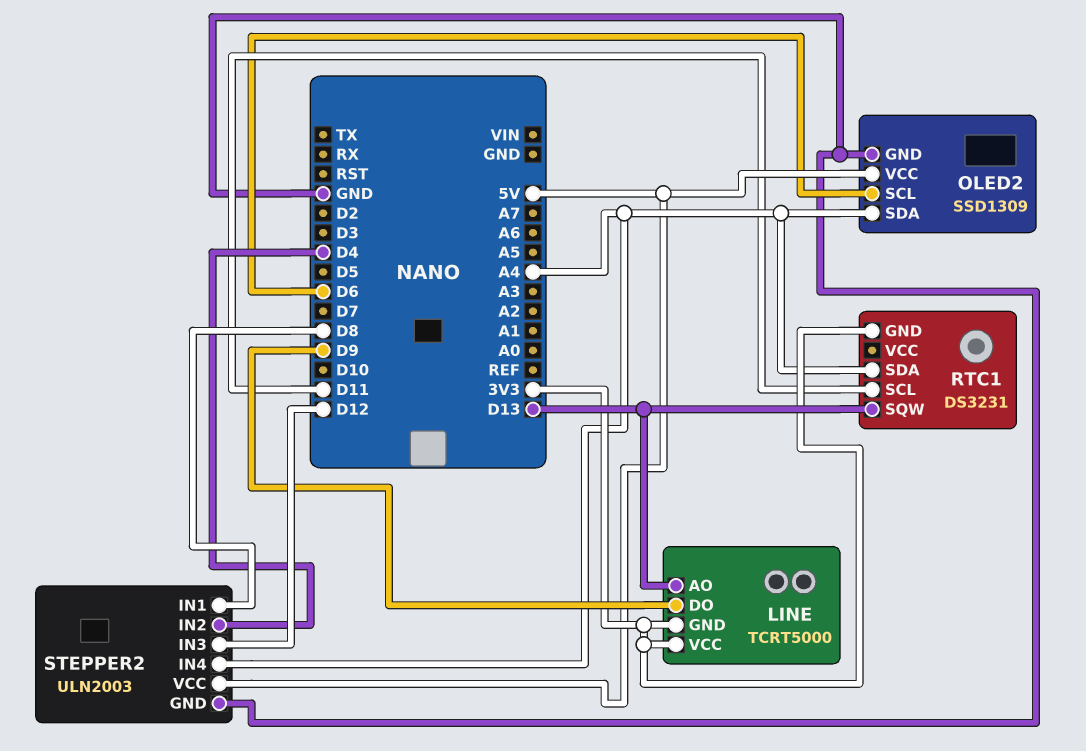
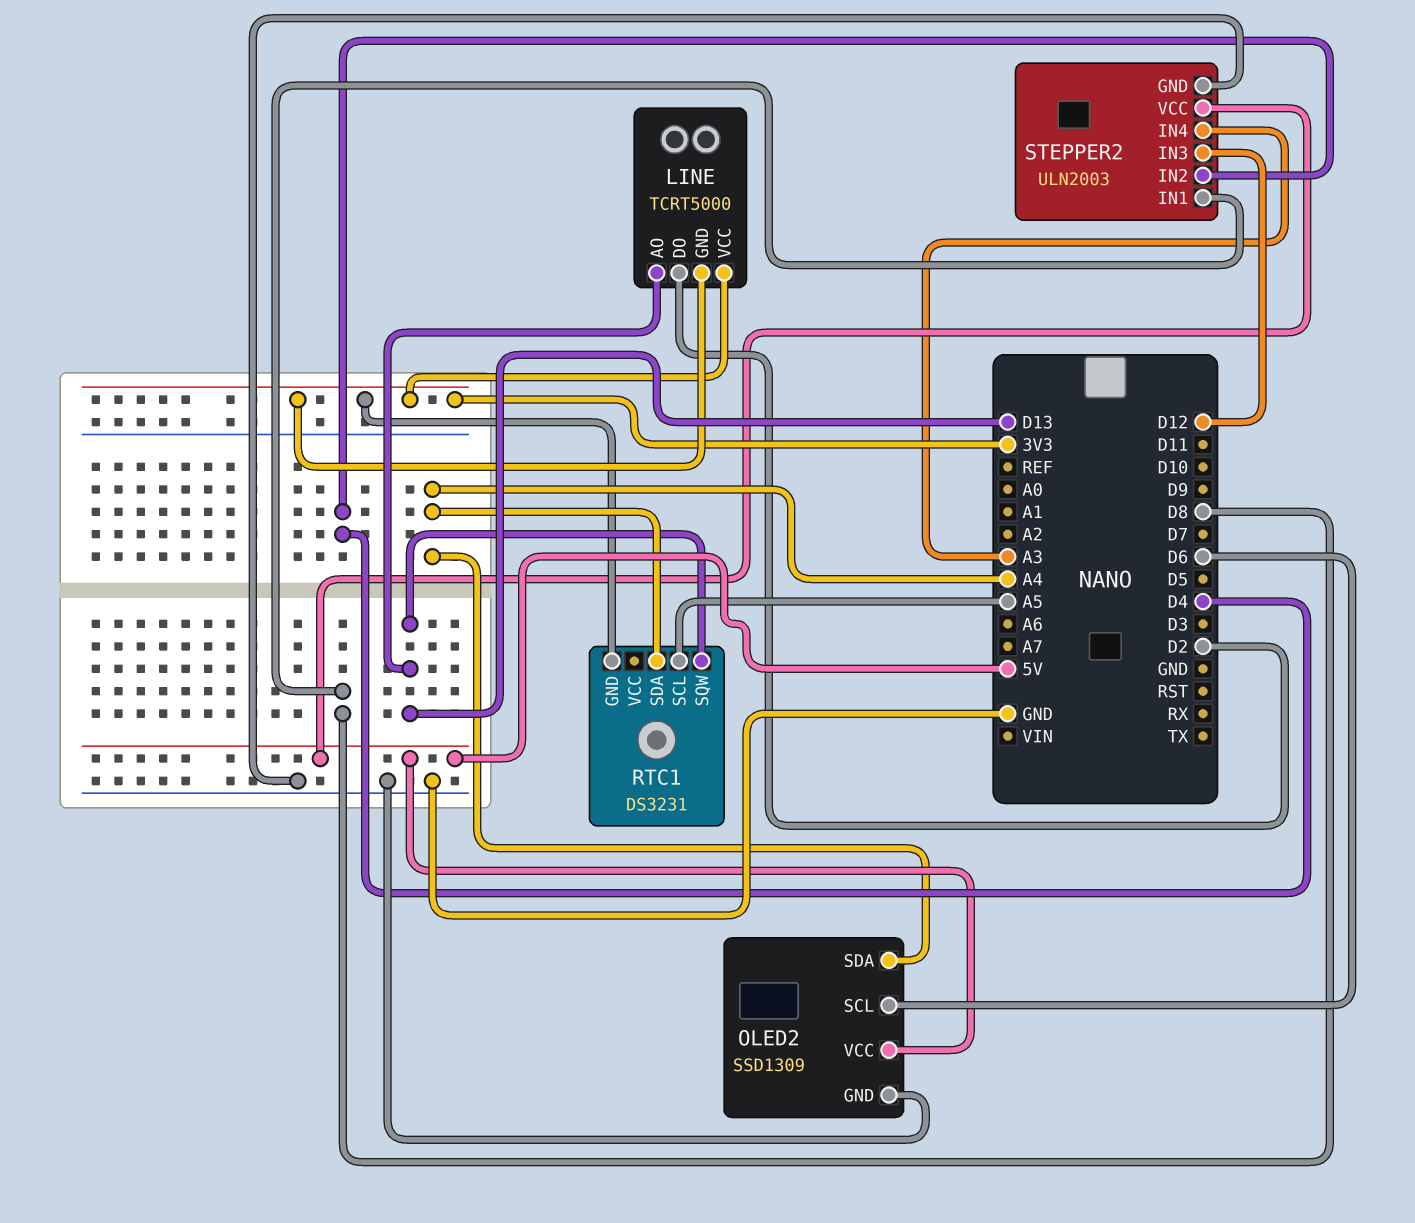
LINE pin DO: D9 -> D2
RTC1 pin SCL: D11 -> A5
STEPPER2 pin IN4: A4 -> A3

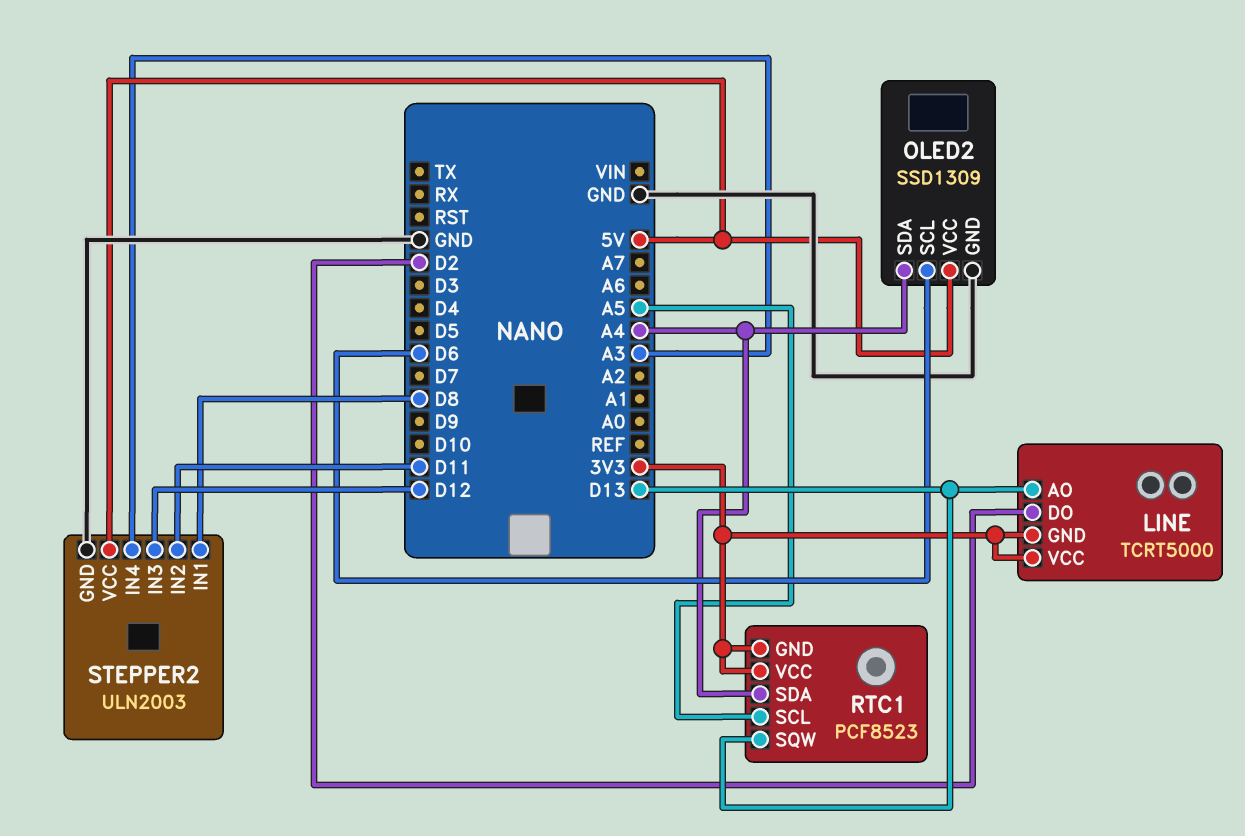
RTC1: DS3231 -> PCF8523
RTC1 pin VCC: none -> 3V3
STEPPER2 pin IN2: D4 -> D11

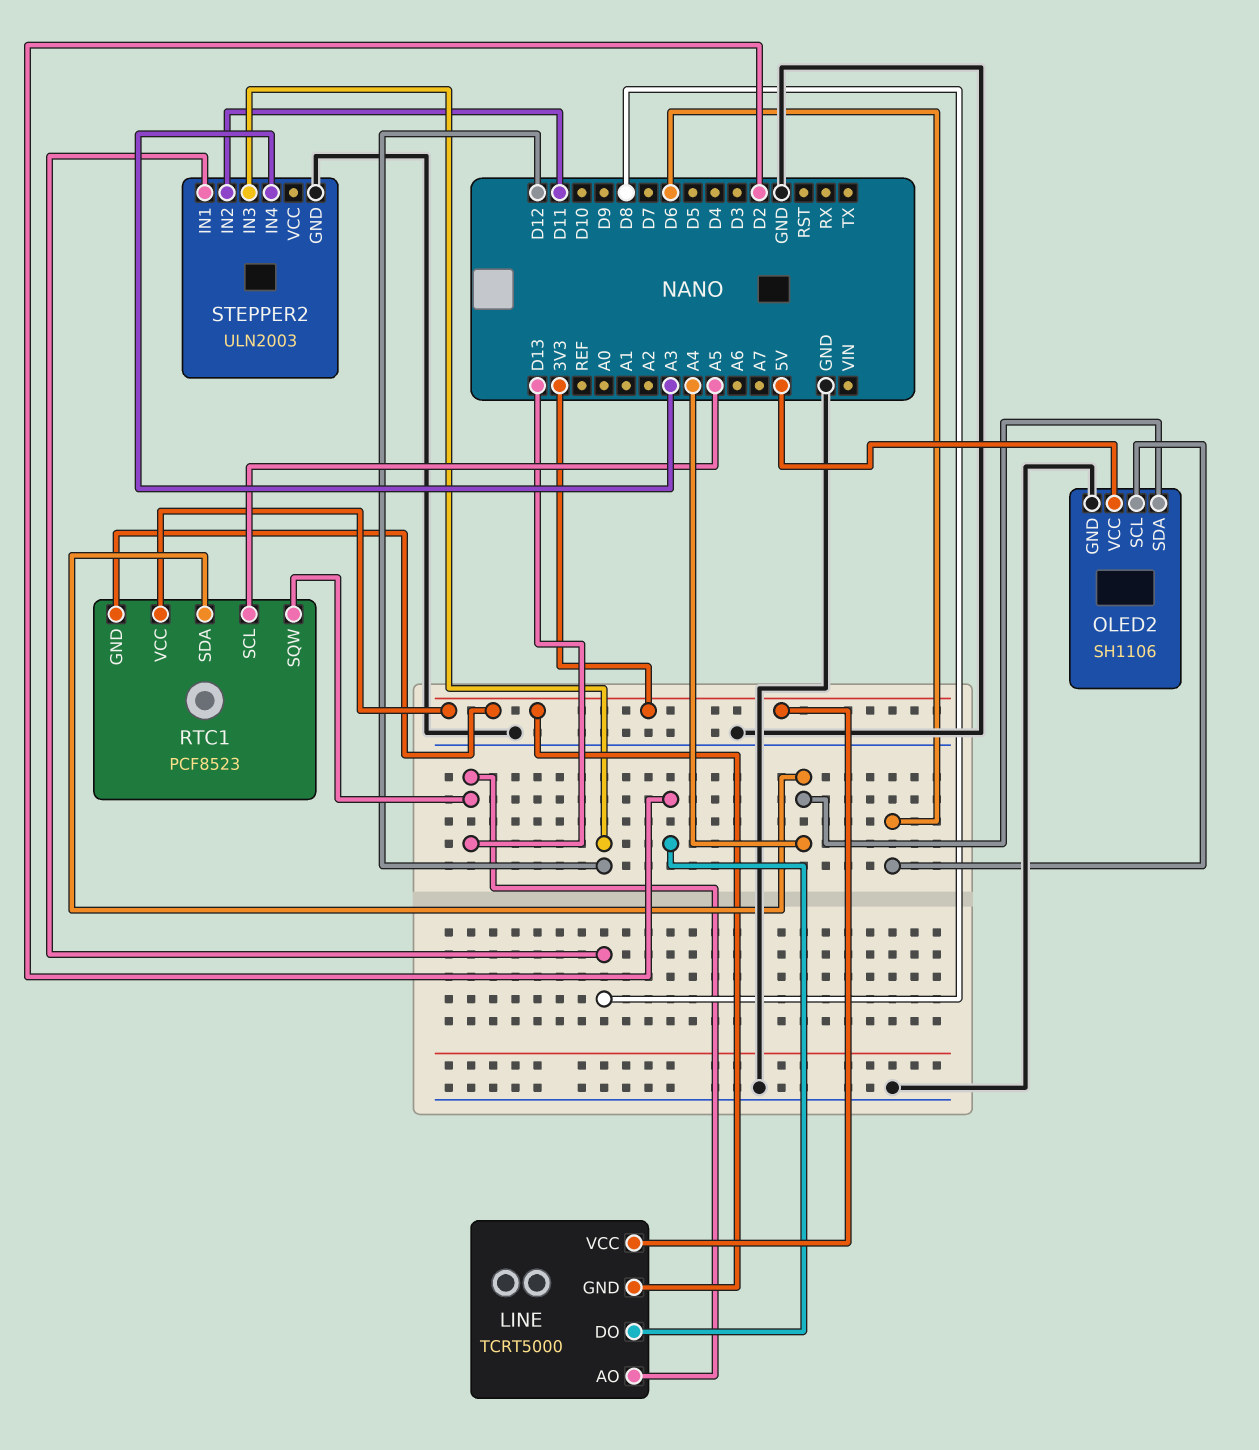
OLED2: SSD1309 -> SH1106
STEPPER2 pin VCC: 5V -> none

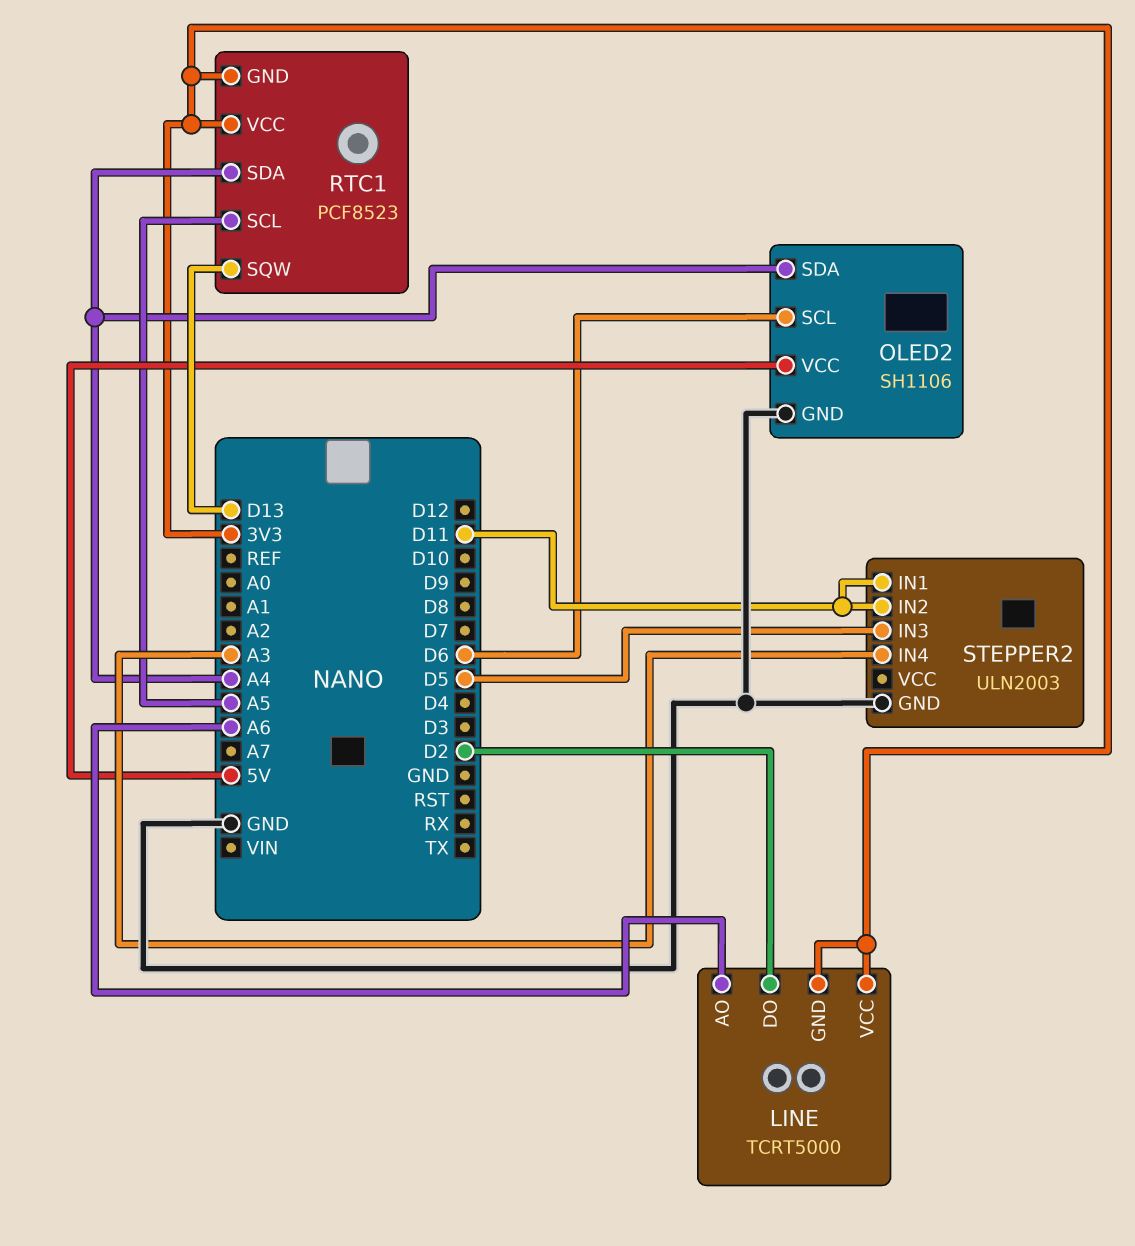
LINE pin AO: D13 -> A6
STEPPER2 pin IN1: D8 -> D11
STEPPER2 pin IN3: D12 -> D5

